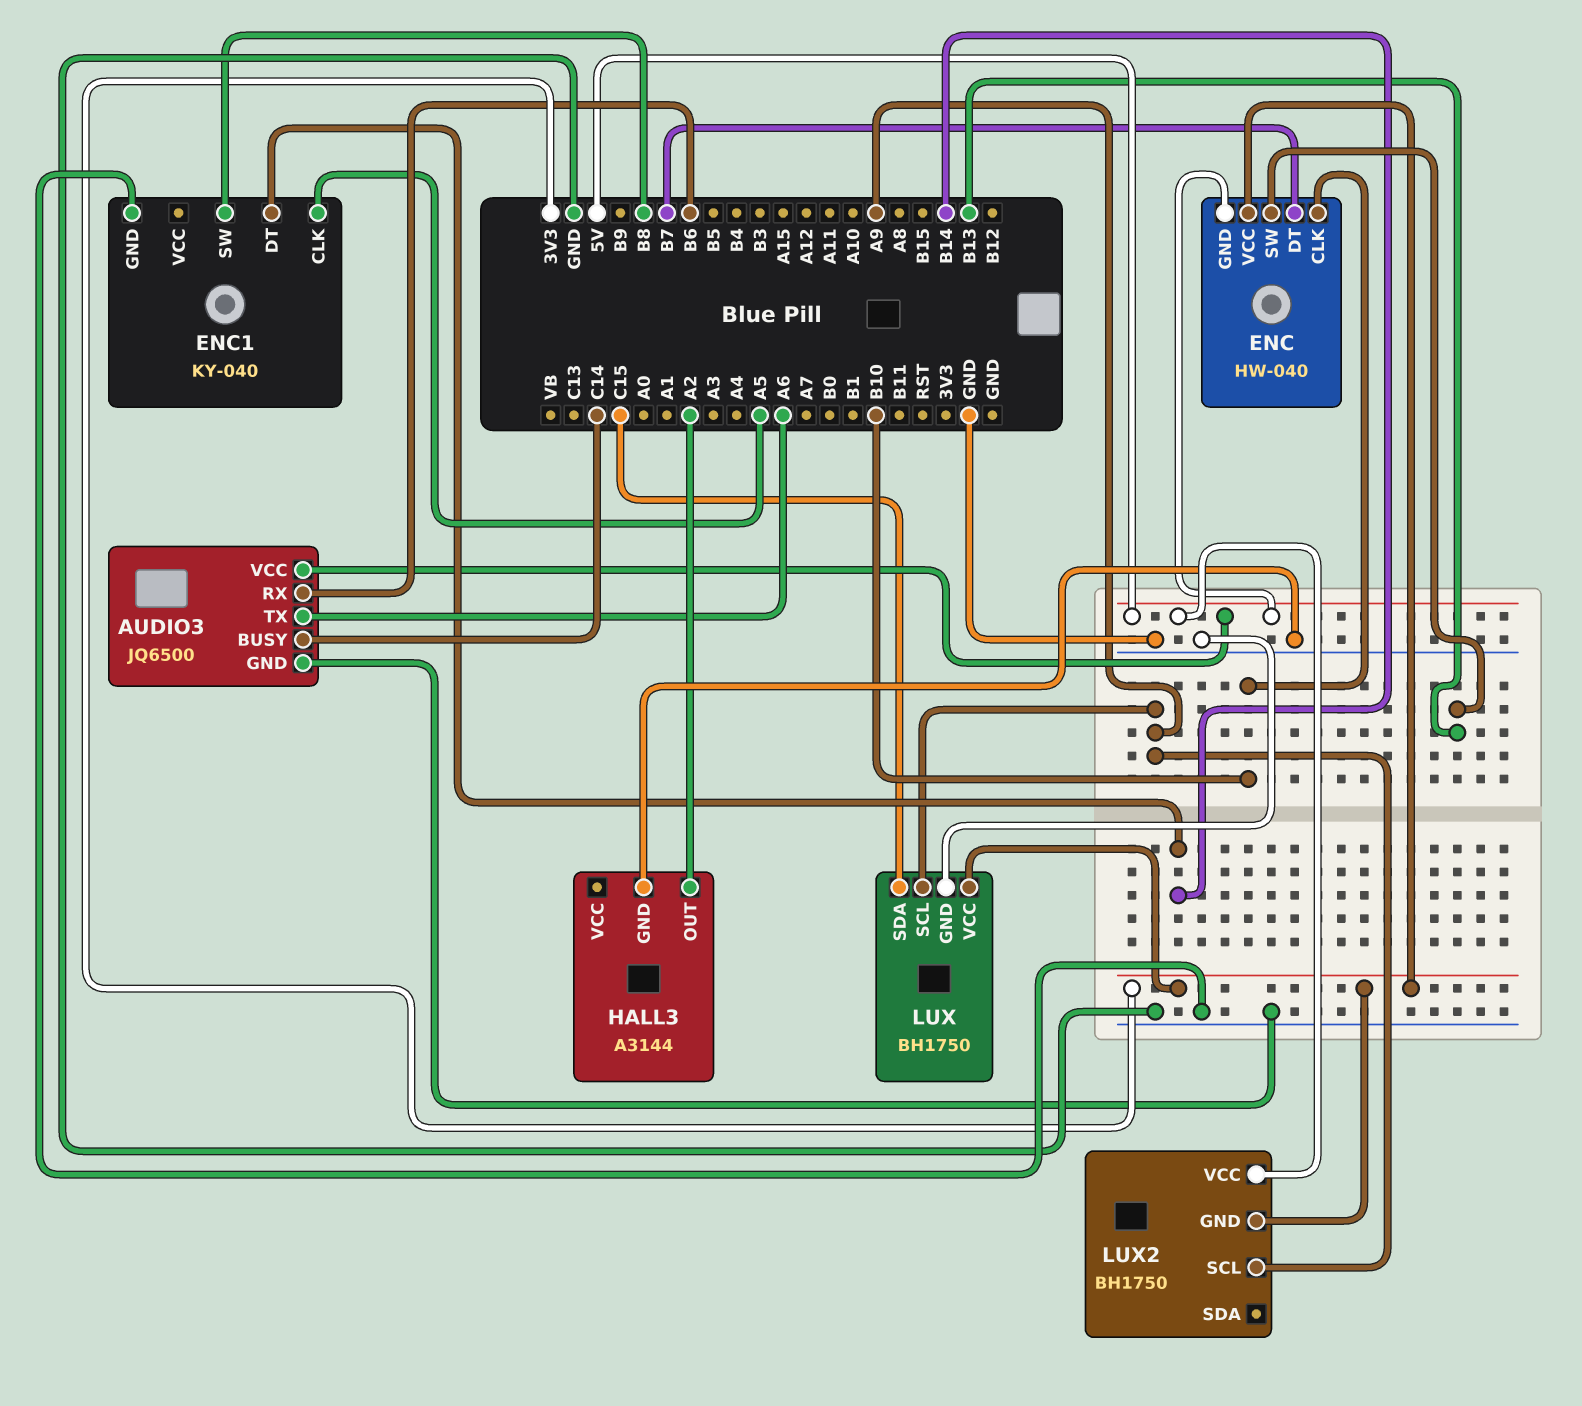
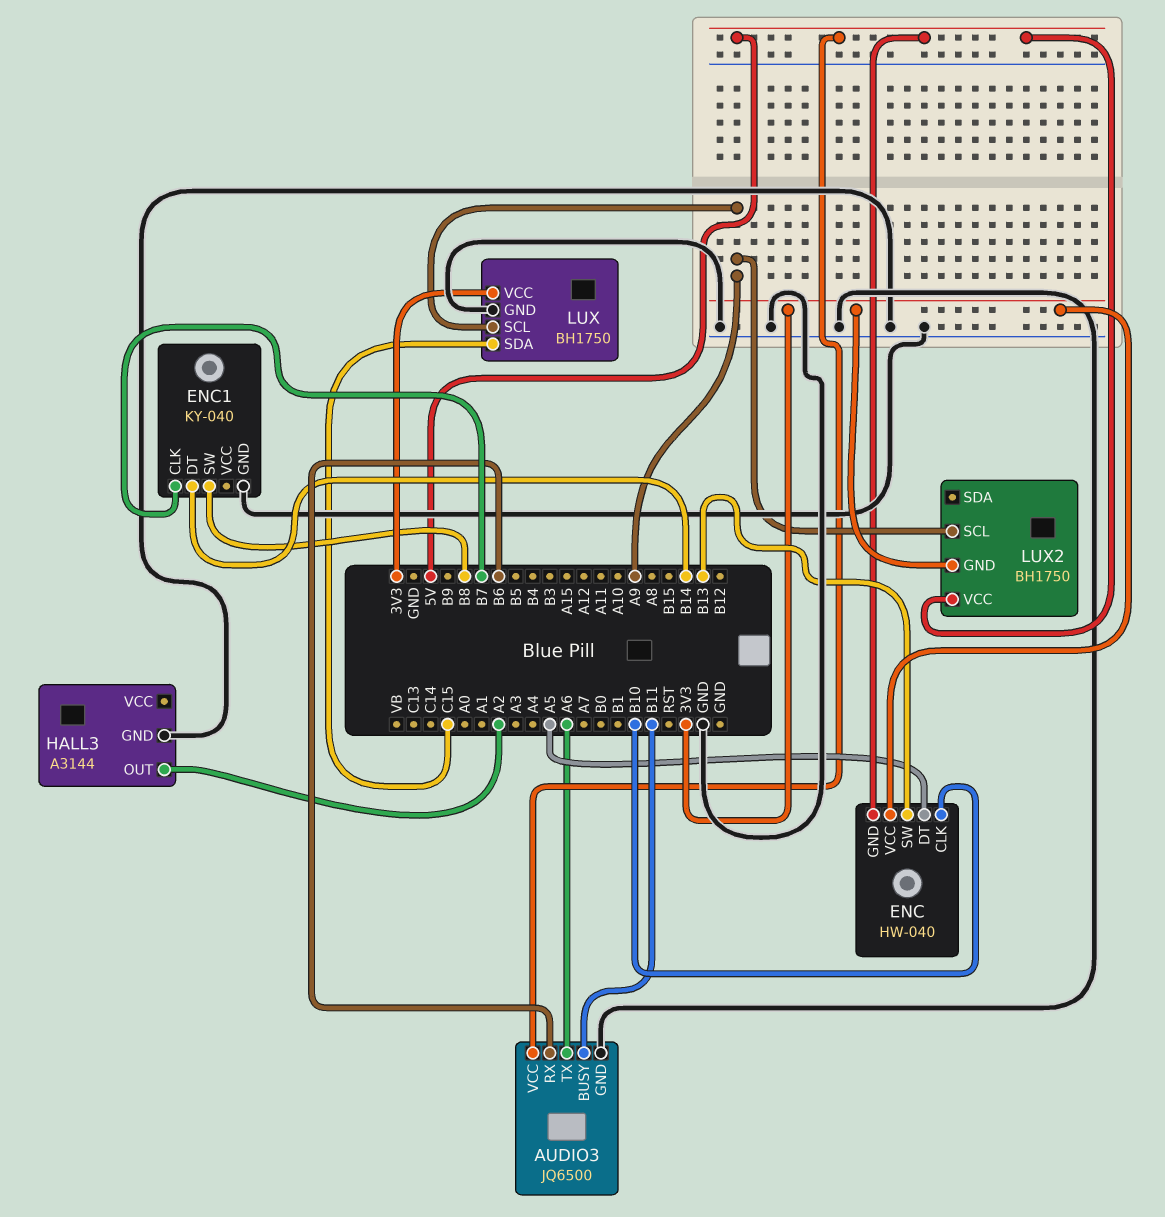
AUDIO3 pin BUSY: C14 -> B11
ENC pin DT: B7 -> A5
ENC1 pin CLK: A5 -> B7

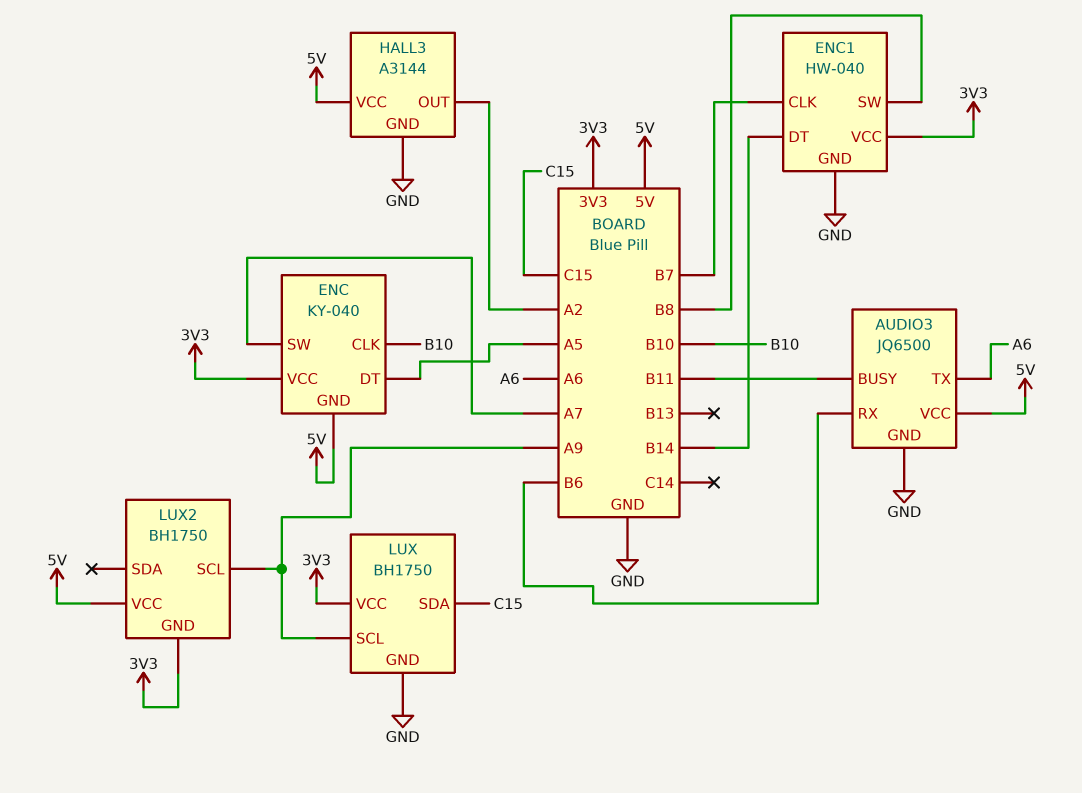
ENC: HW-040 -> KY-040
ENC pin SW: B13 -> A7
ENC1: KY-040 -> HW-040
ENC1 pin VCC: none -> 3V3
HALL3 pin VCC: none -> 5V

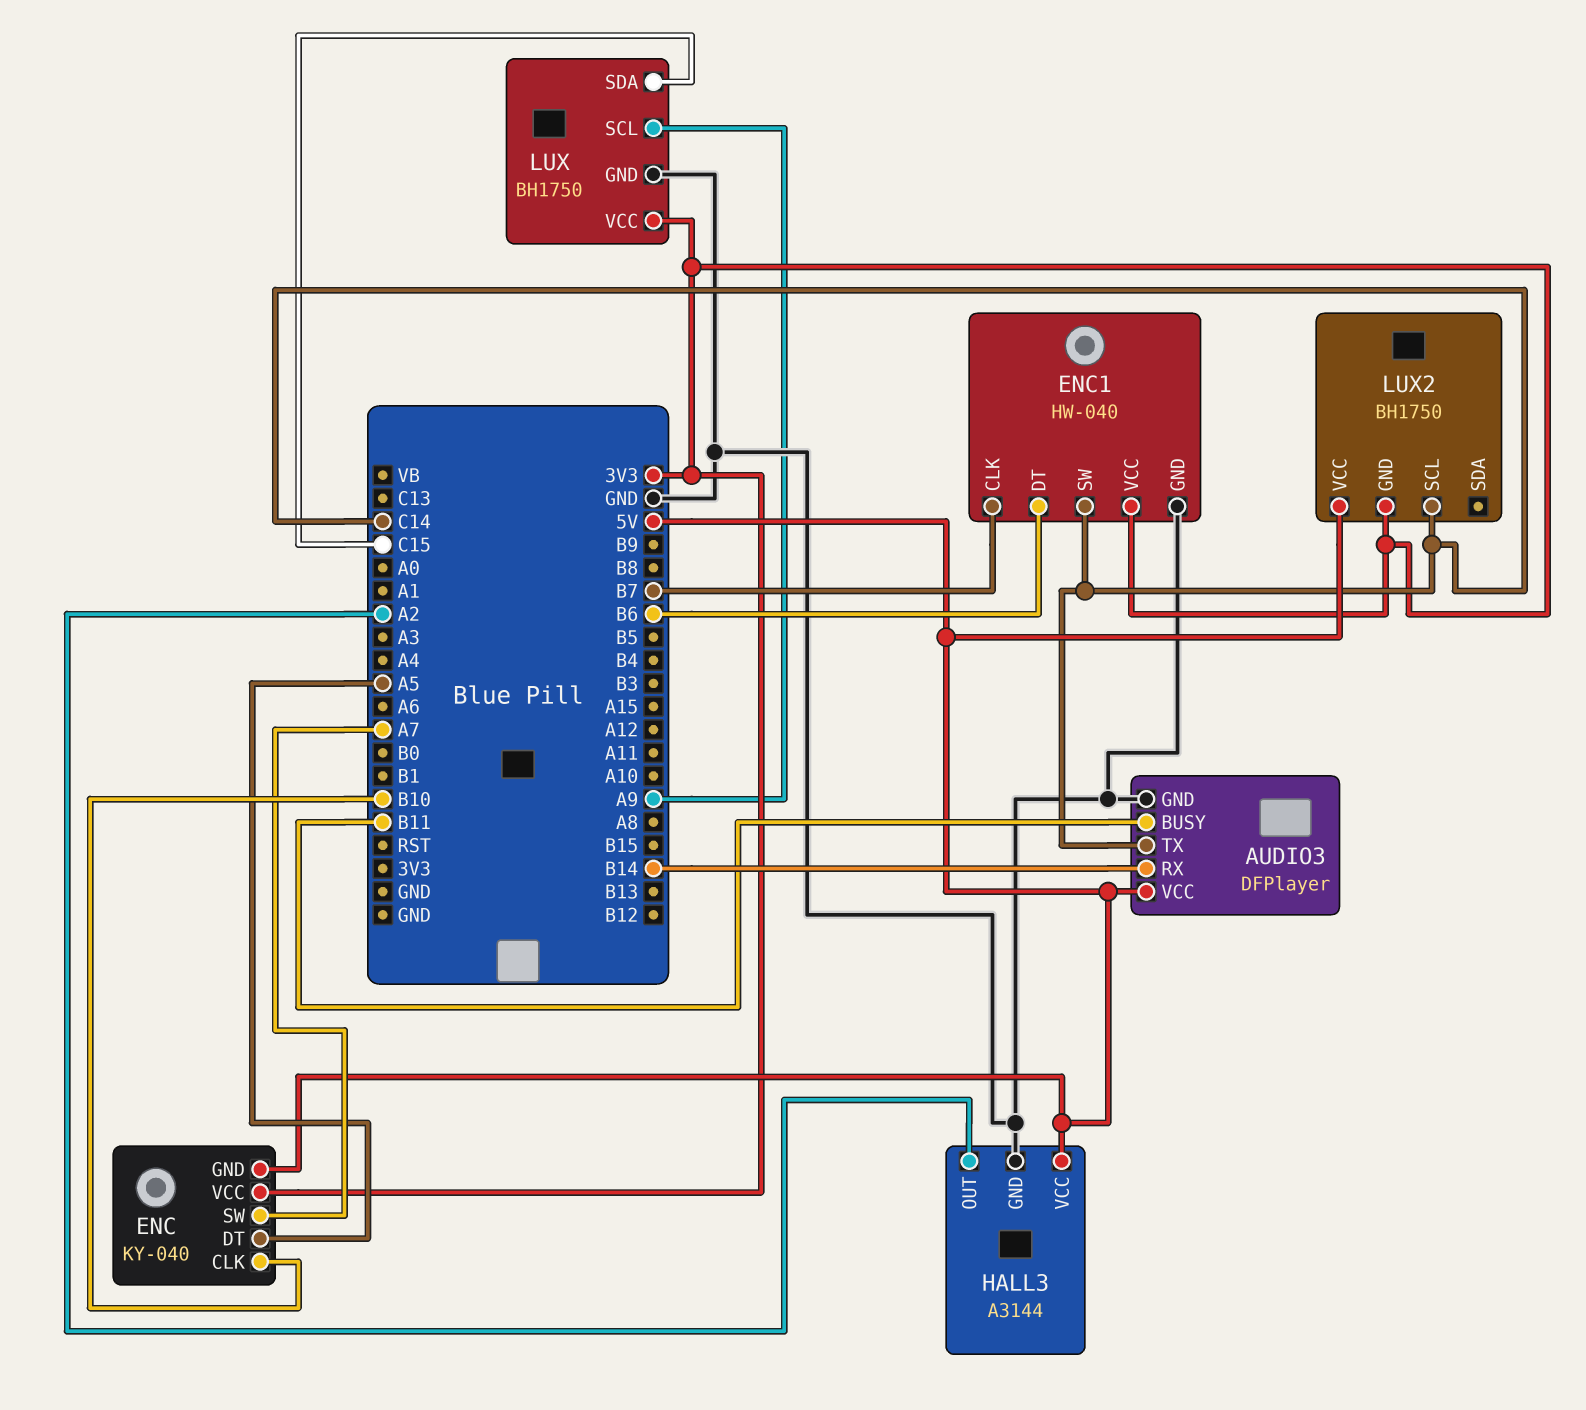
AUDIO3: JQ6500 -> DFPlayer
AUDIO3 pin RX: B6 -> B14
AUDIO3 pin TX: A6 -> C14
ENC1 pin DT: B14 -> B6
ENC1 pin SW: B8 -> C14
LUX2 pin SCL: A9 -> C14

